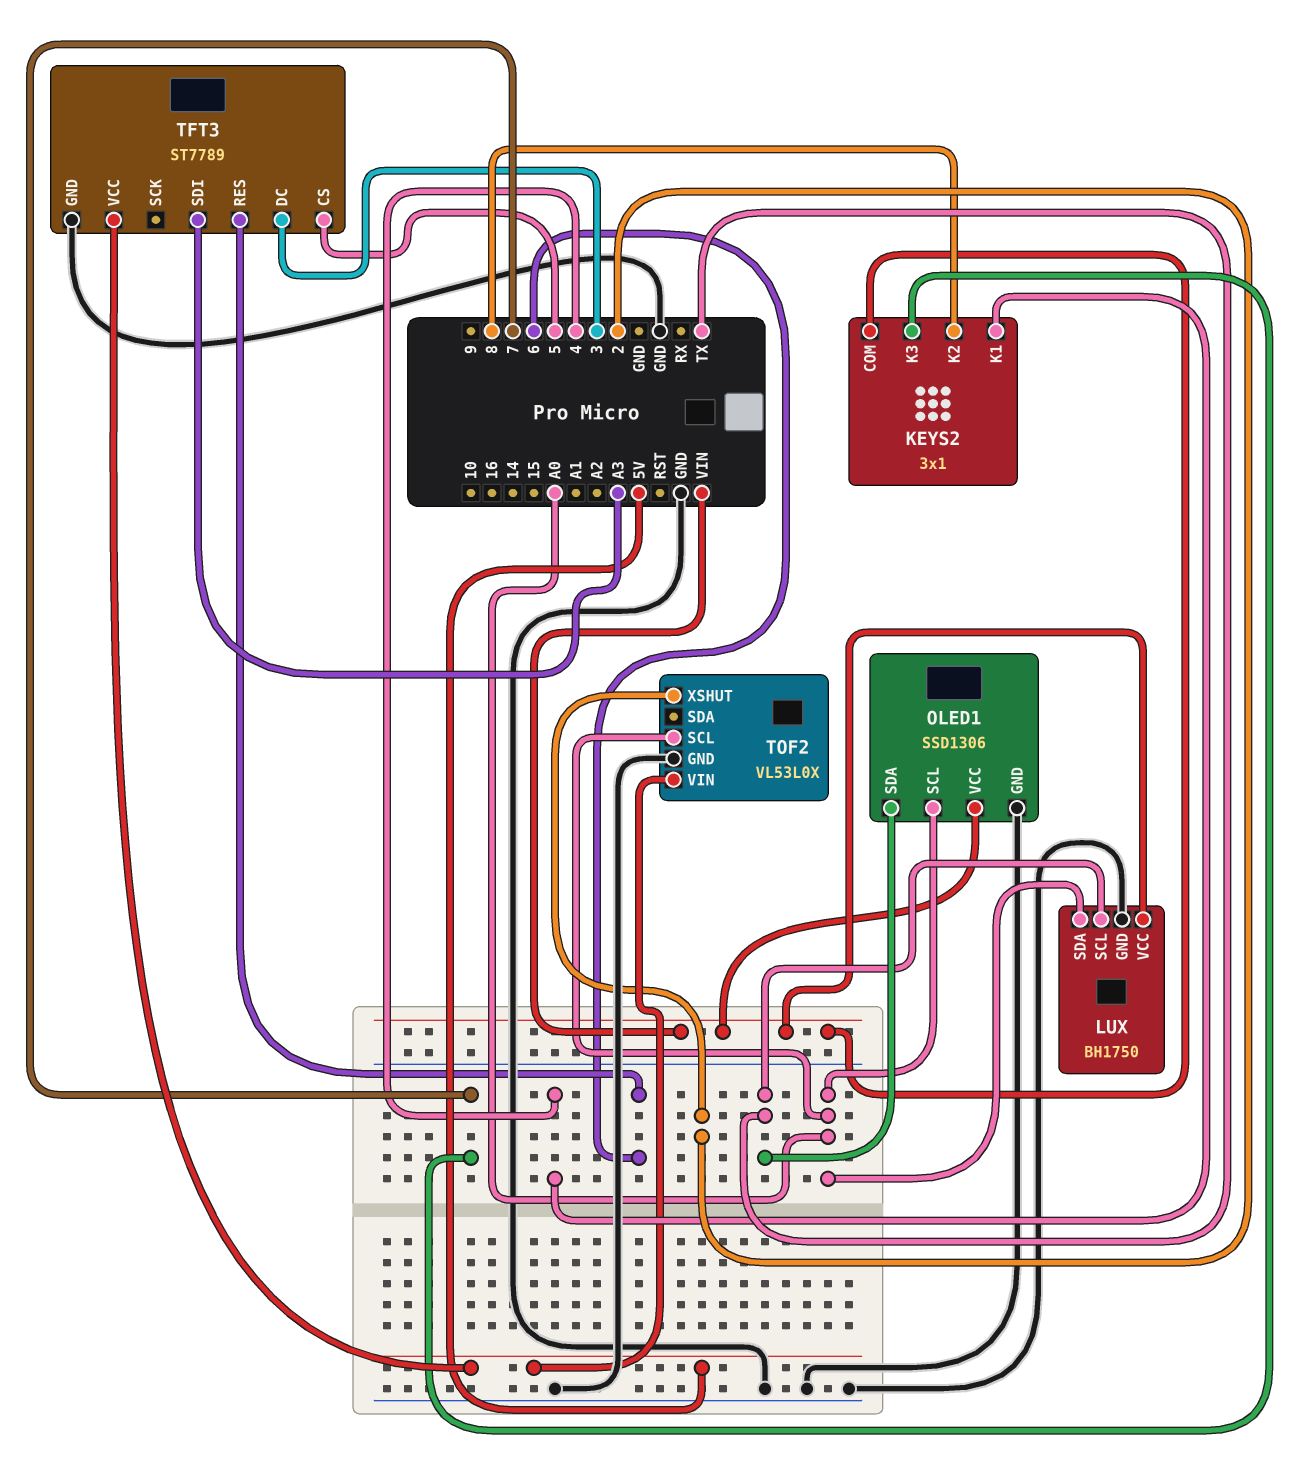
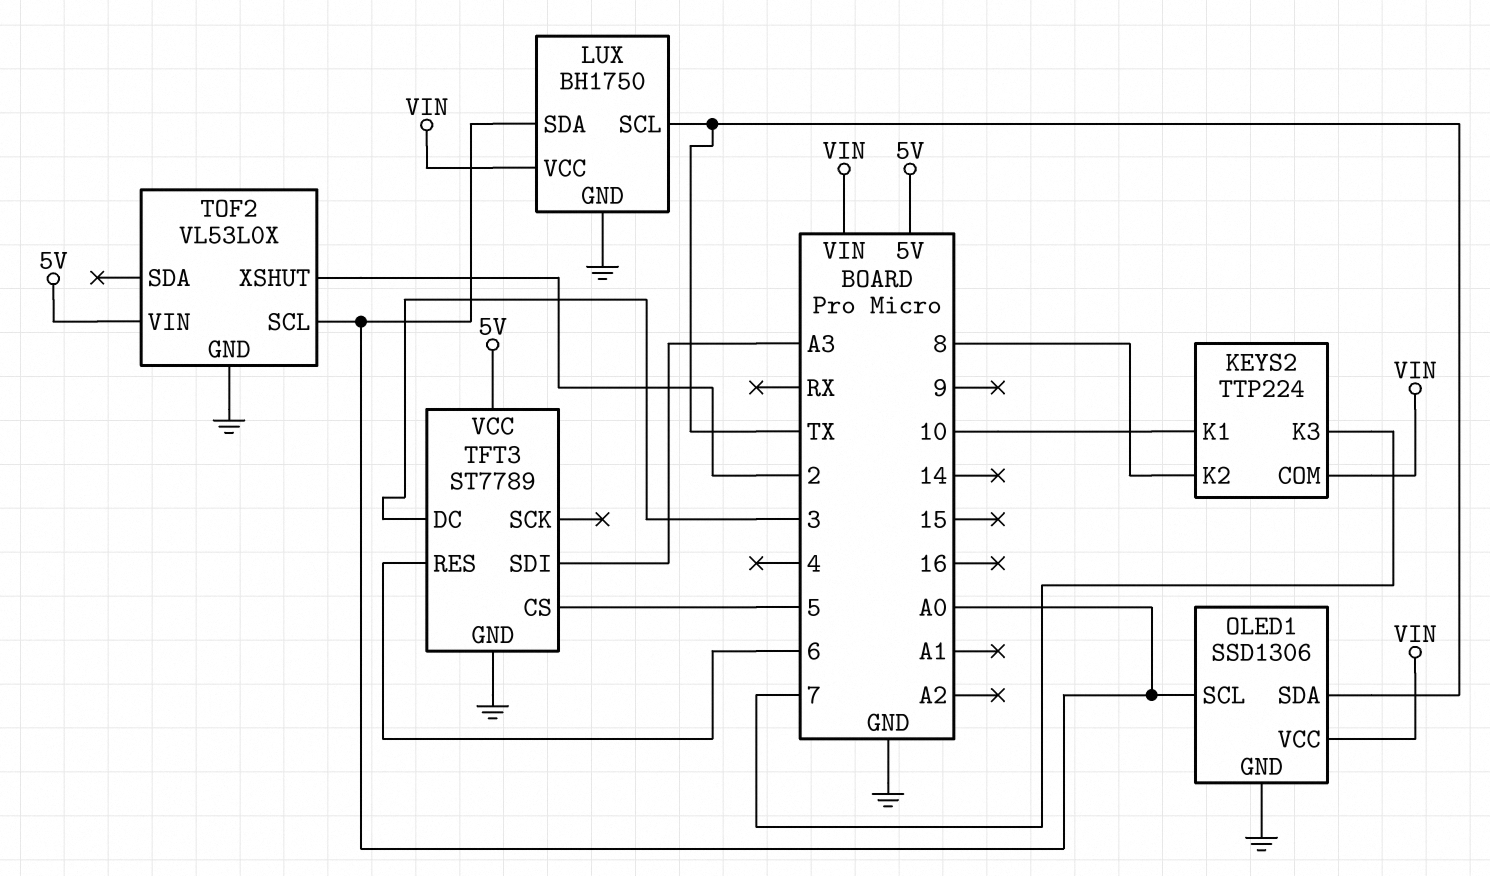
KEYS2: 3x1 -> TTP224
KEYS2 pin K1: 4 -> 10

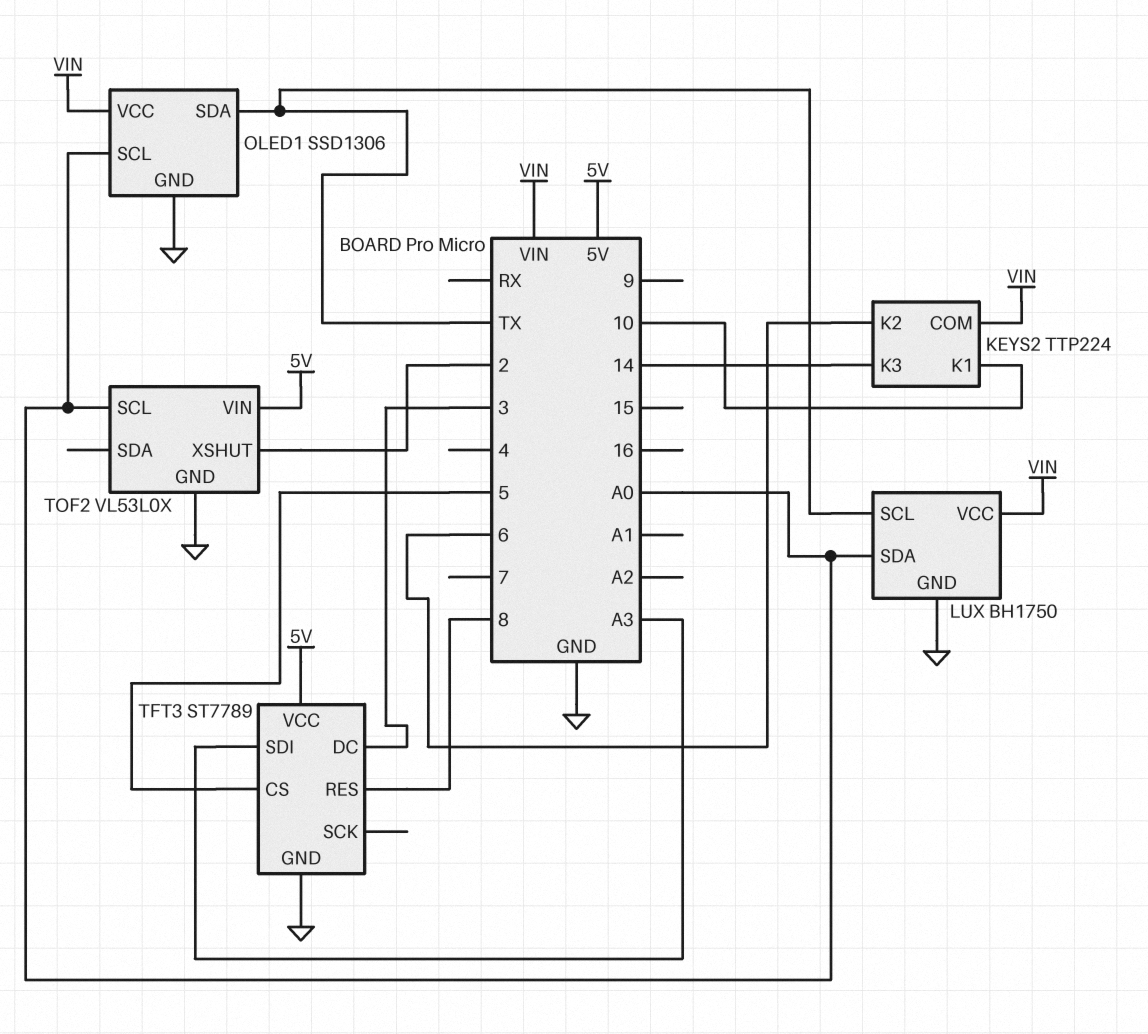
KEYS2 pin K2: 8 -> 6
KEYS2 pin K3: 7 -> 14
TFT3 pin RES: 6 -> 8

